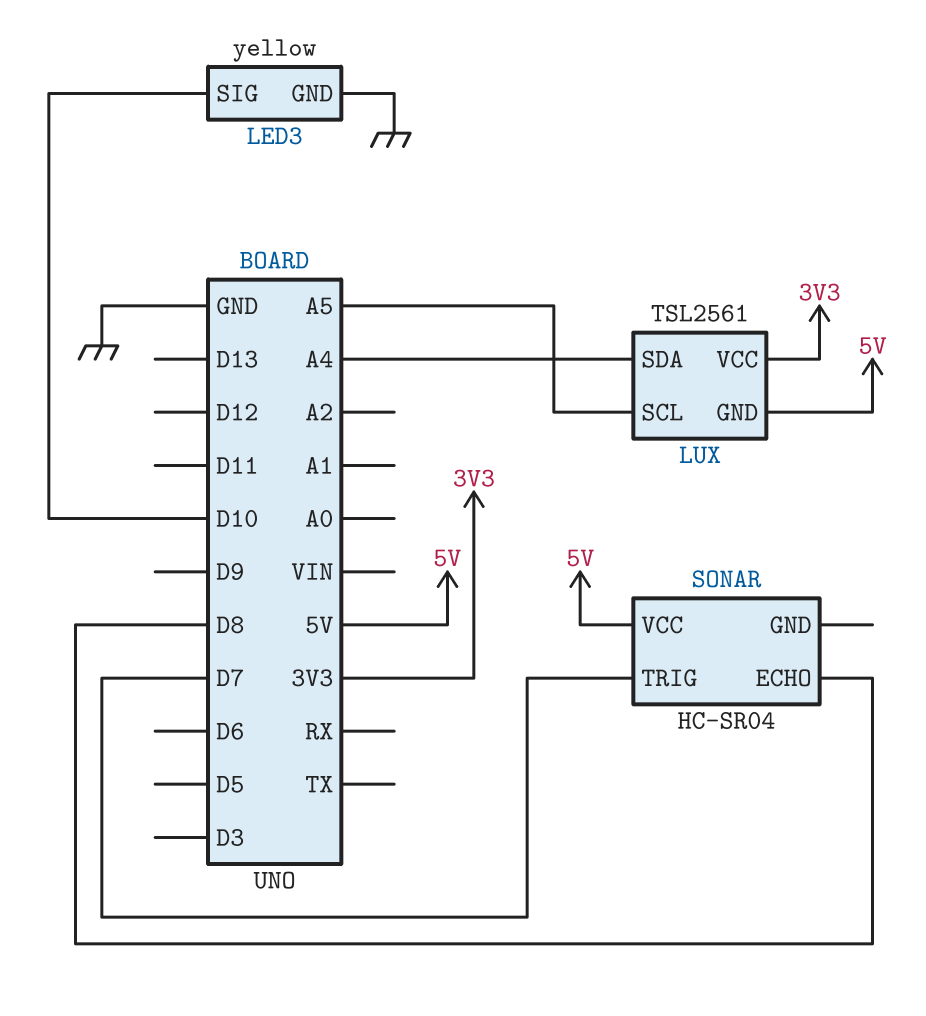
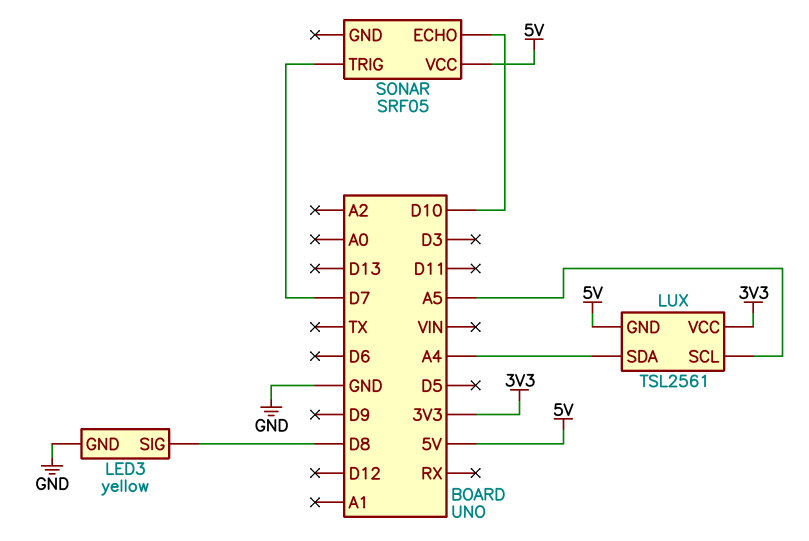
LED3 pin SIG: D10 -> D8
SONAR: HC-SR04 -> SRF05
SONAR pin ECHO: D8 -> D10

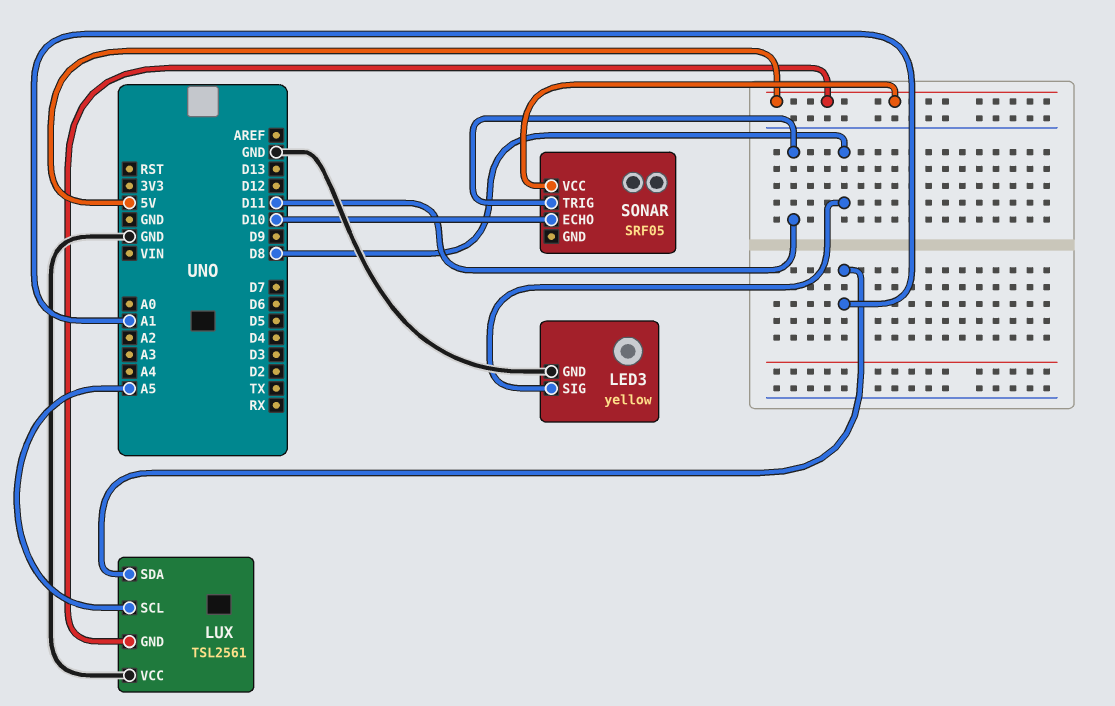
LUX pin SDA: A4 -> A1
LUX pin VCC: 3V3 -> GND
SONAR pin TRIG: D7 -> D11

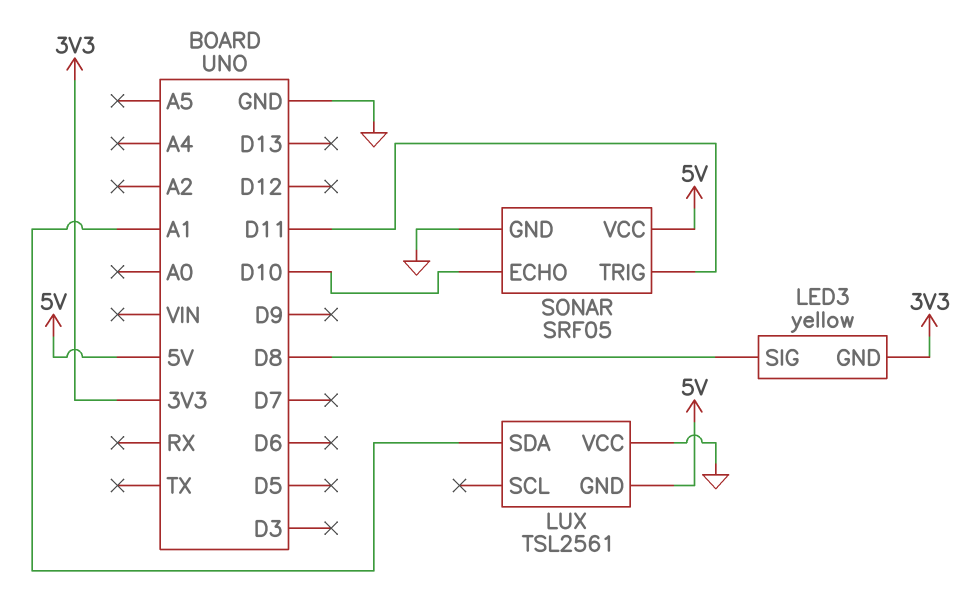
LED3 pin GND: GND -> 3V3
LUX pin SCL: A5 -> none
SONAR pin GND: none -> GND

